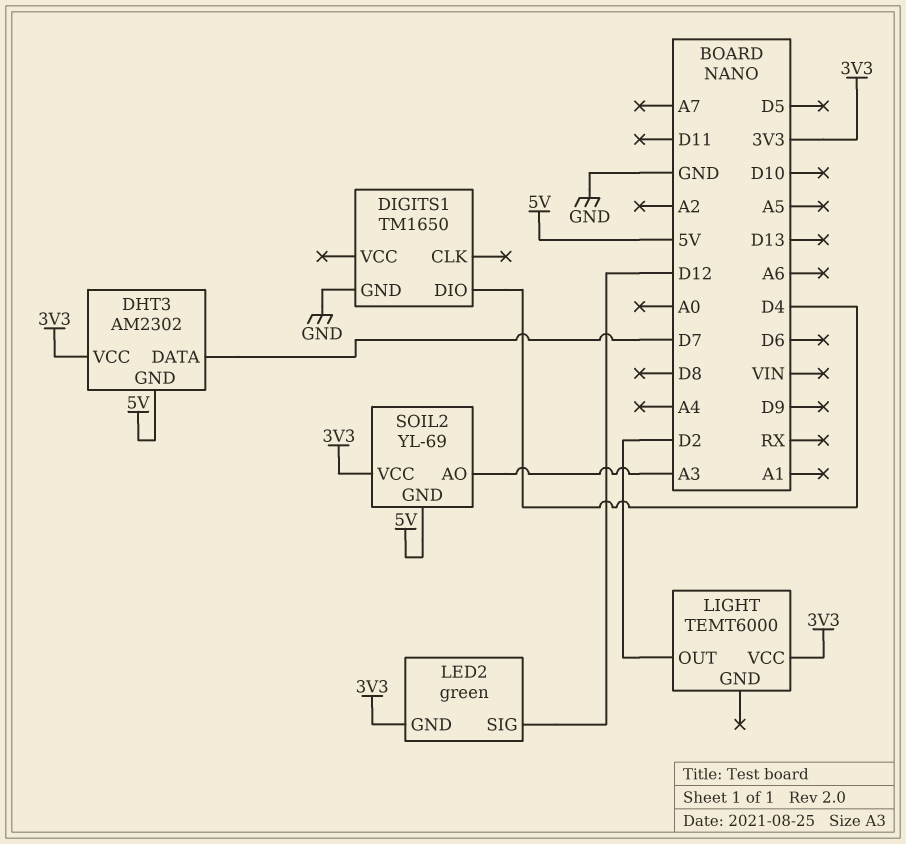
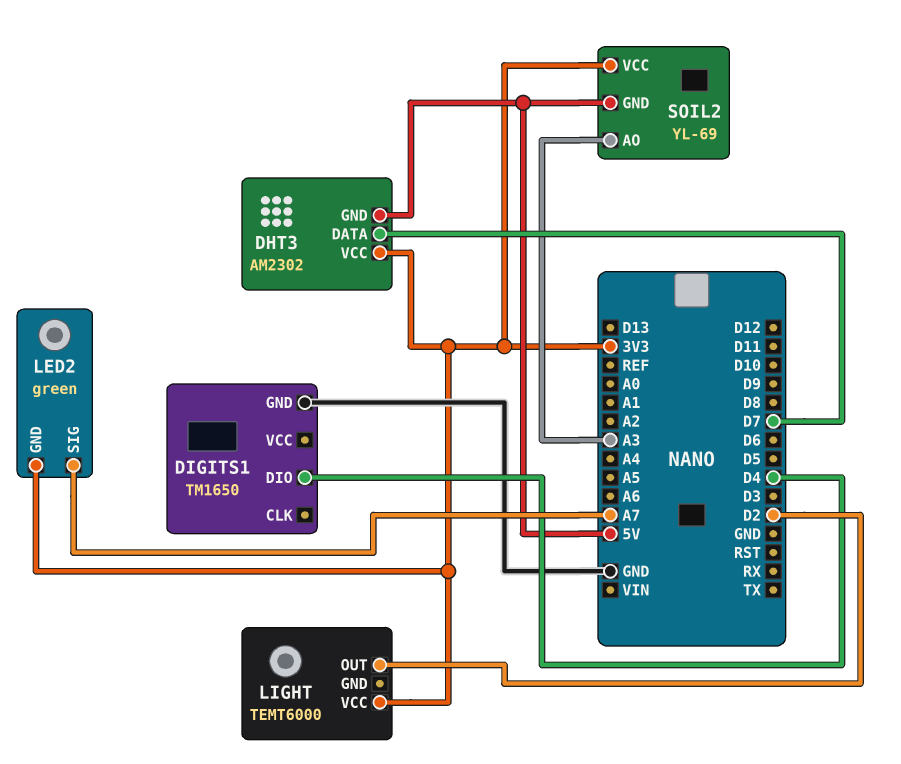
LED2 pin SIG: D12 -> A7

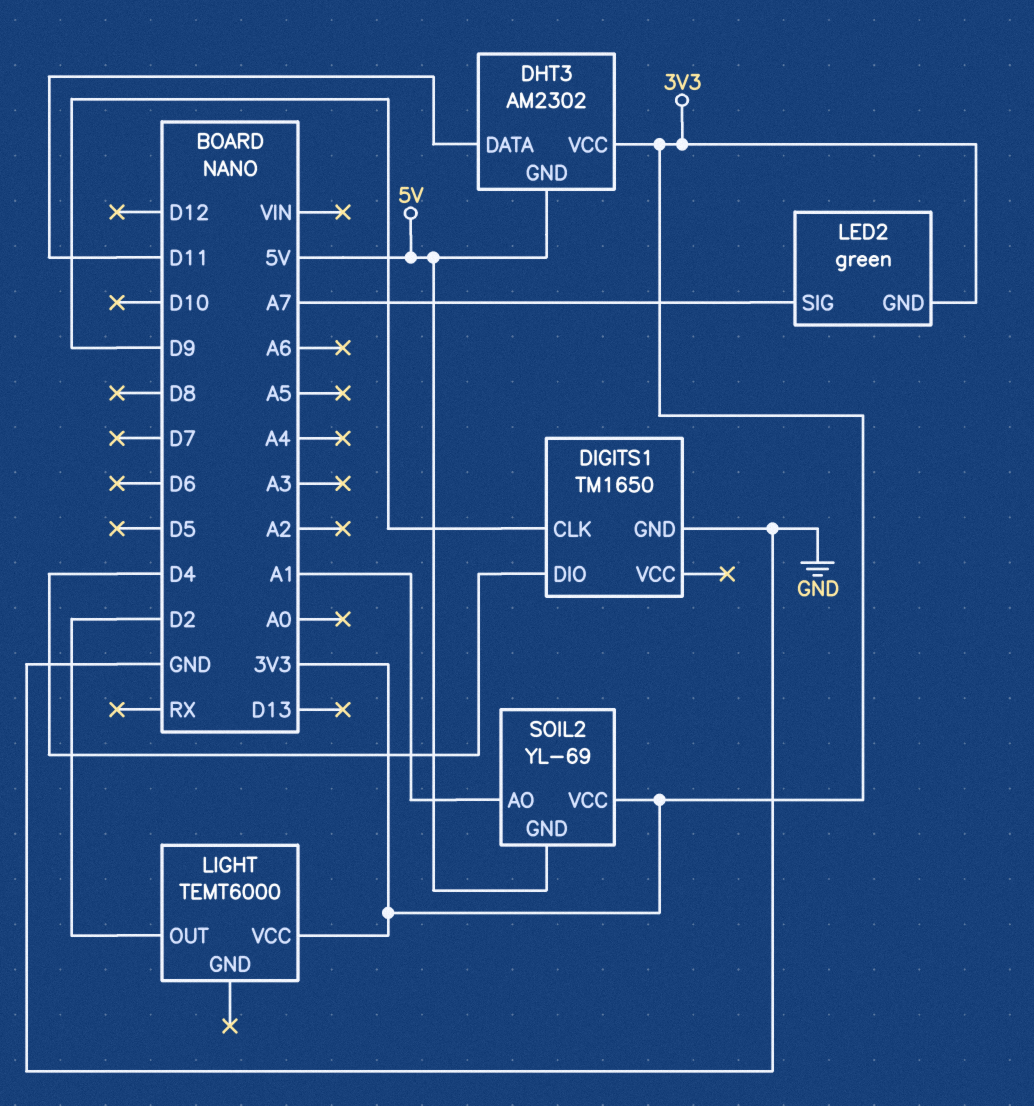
DHT3 pin DATA: D7 -> D11
DIGITS1 pin CLK: none -> D9
SOIL2 pin AO: A3 -> A1

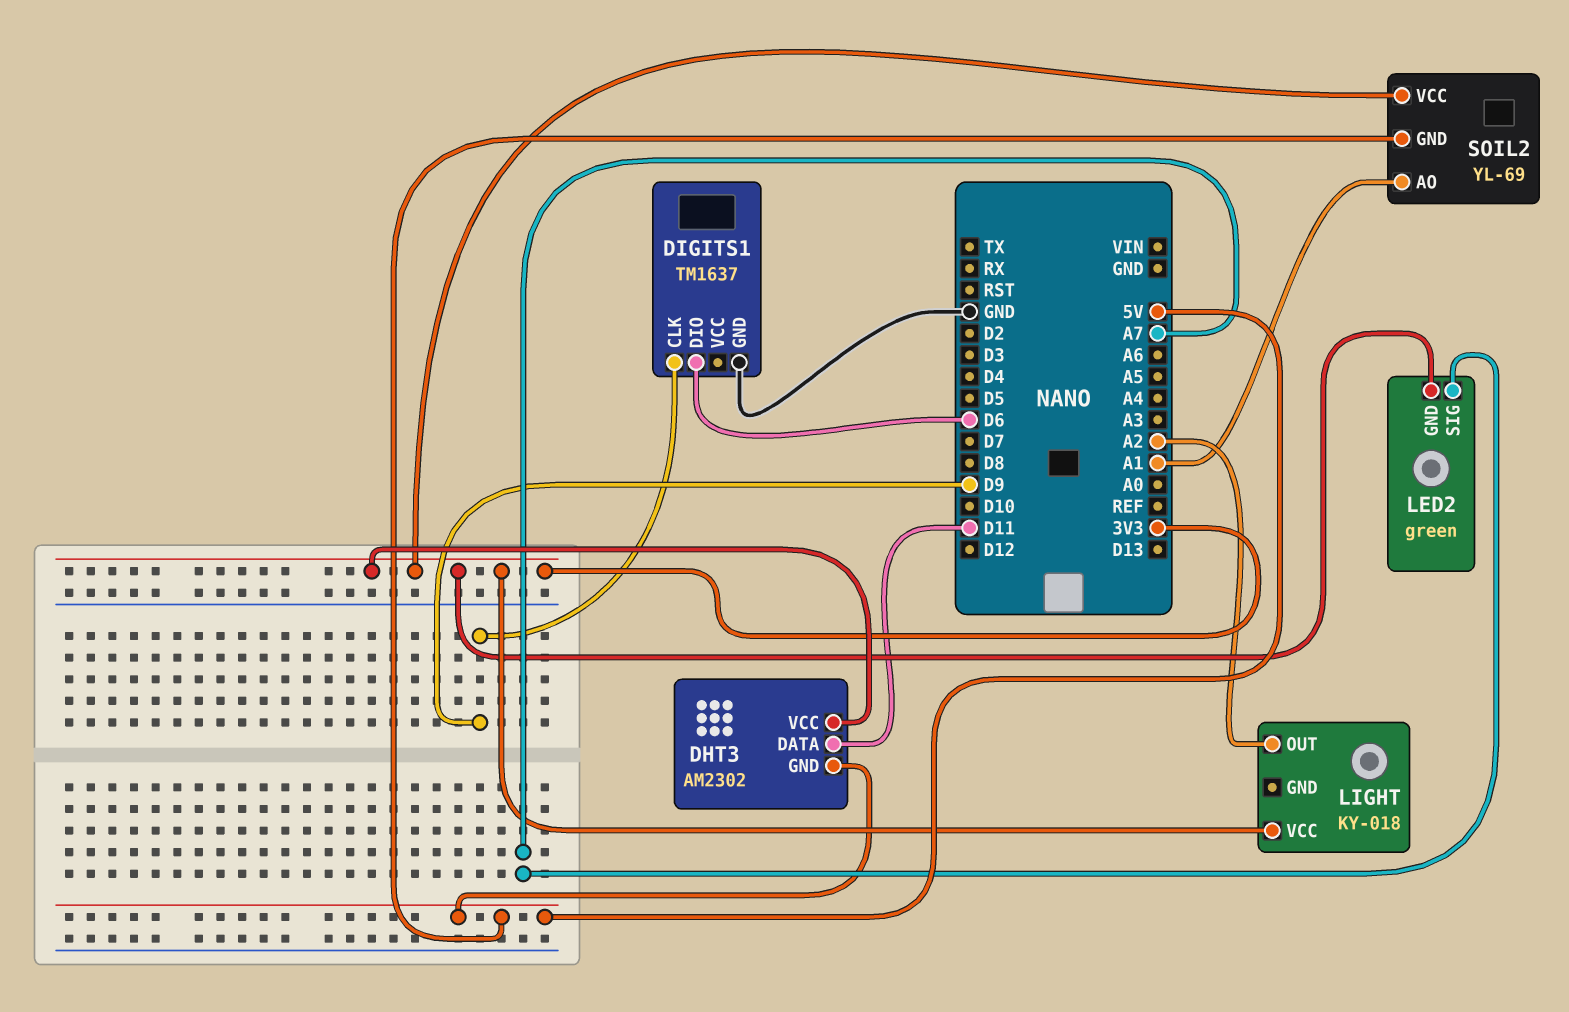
DIGITS1: TM1650 -> TM1637
DIGITS1 pin DIO: D4 -> D6
LIGHT: TEMT6000 -> KY-018
LIGHT pin OUT: D2 -> A2

